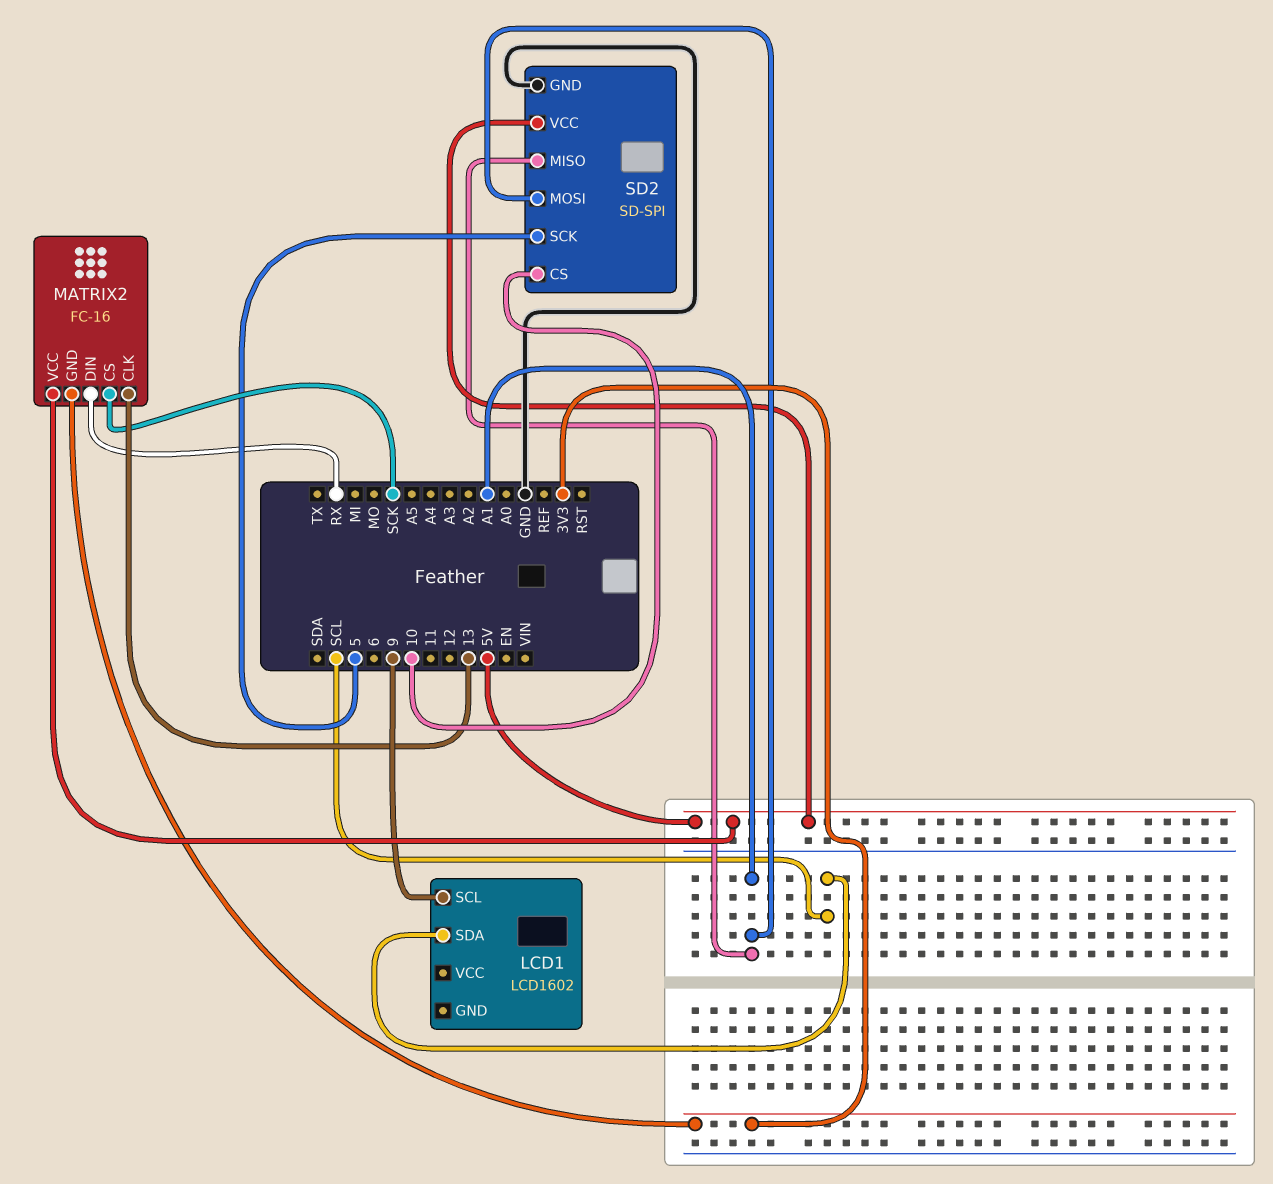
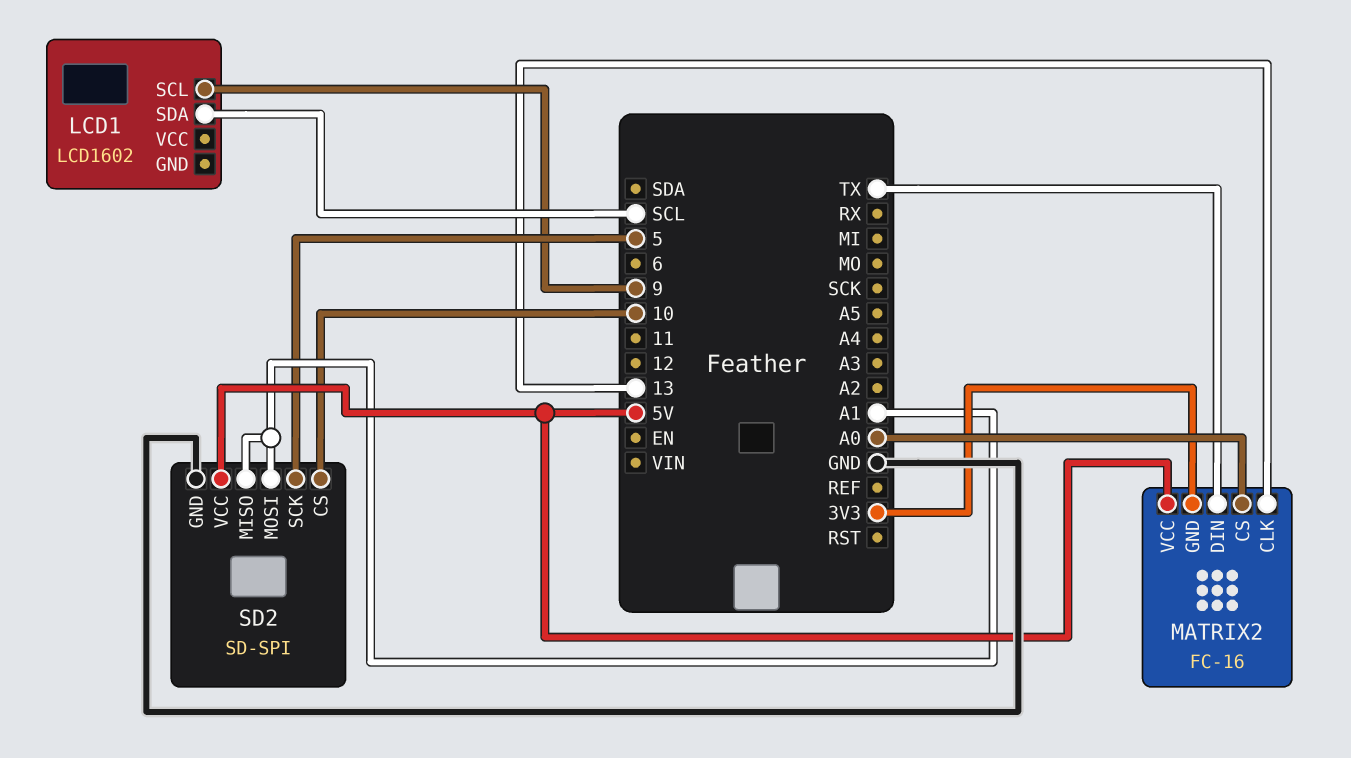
MATRIX2 pin CS: SCK -> A0
MATRIX2 pin DIN: RX -> TX

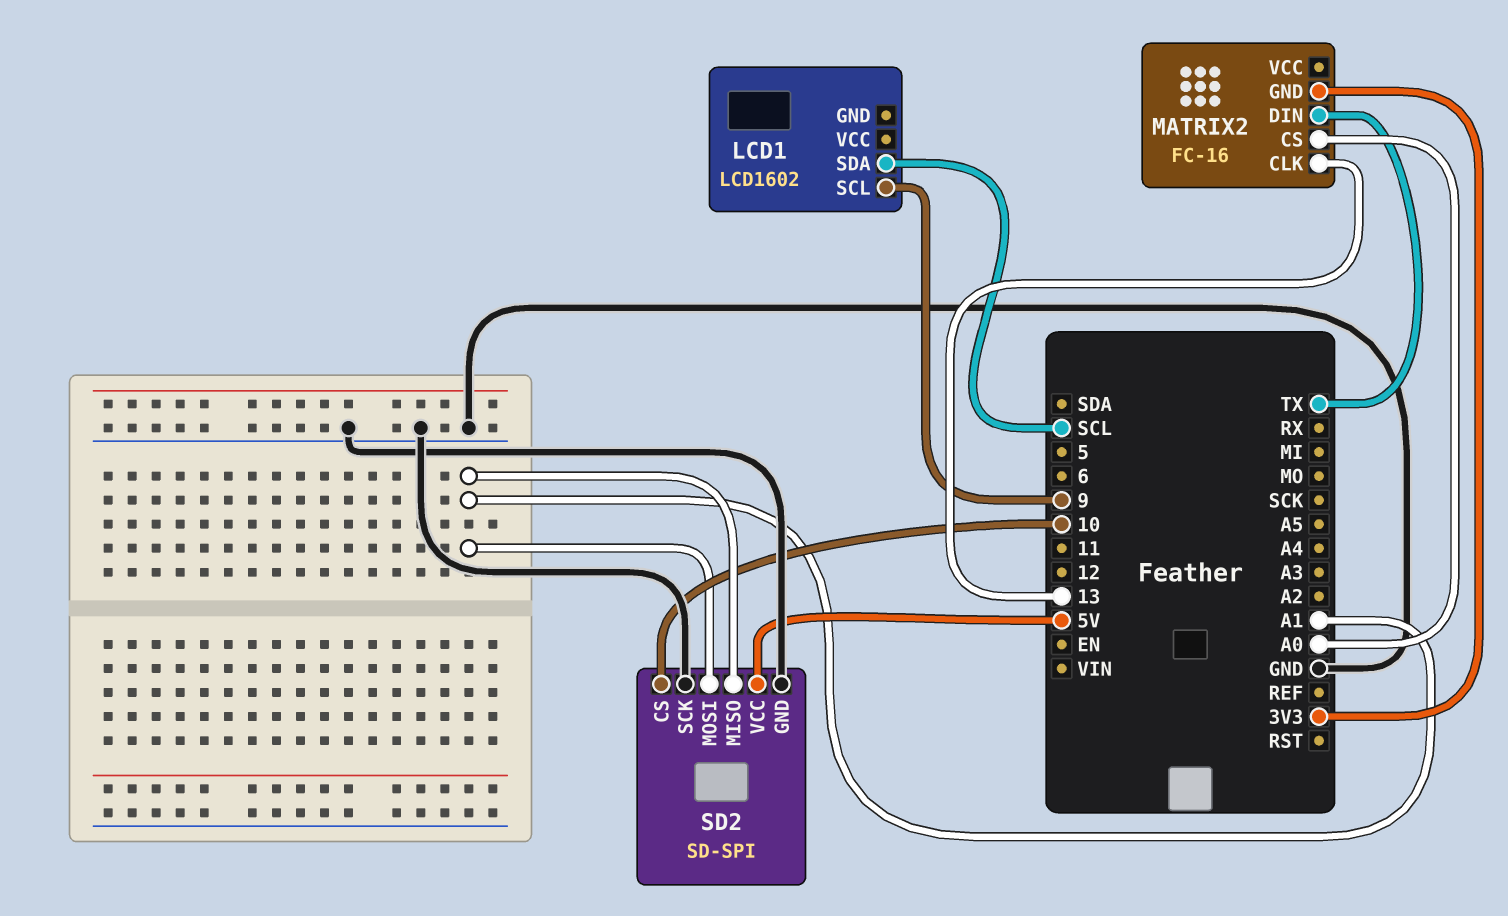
MATRIX2 pin VCC: 5V -> none
SD2 pin SCK: 5 -> GND

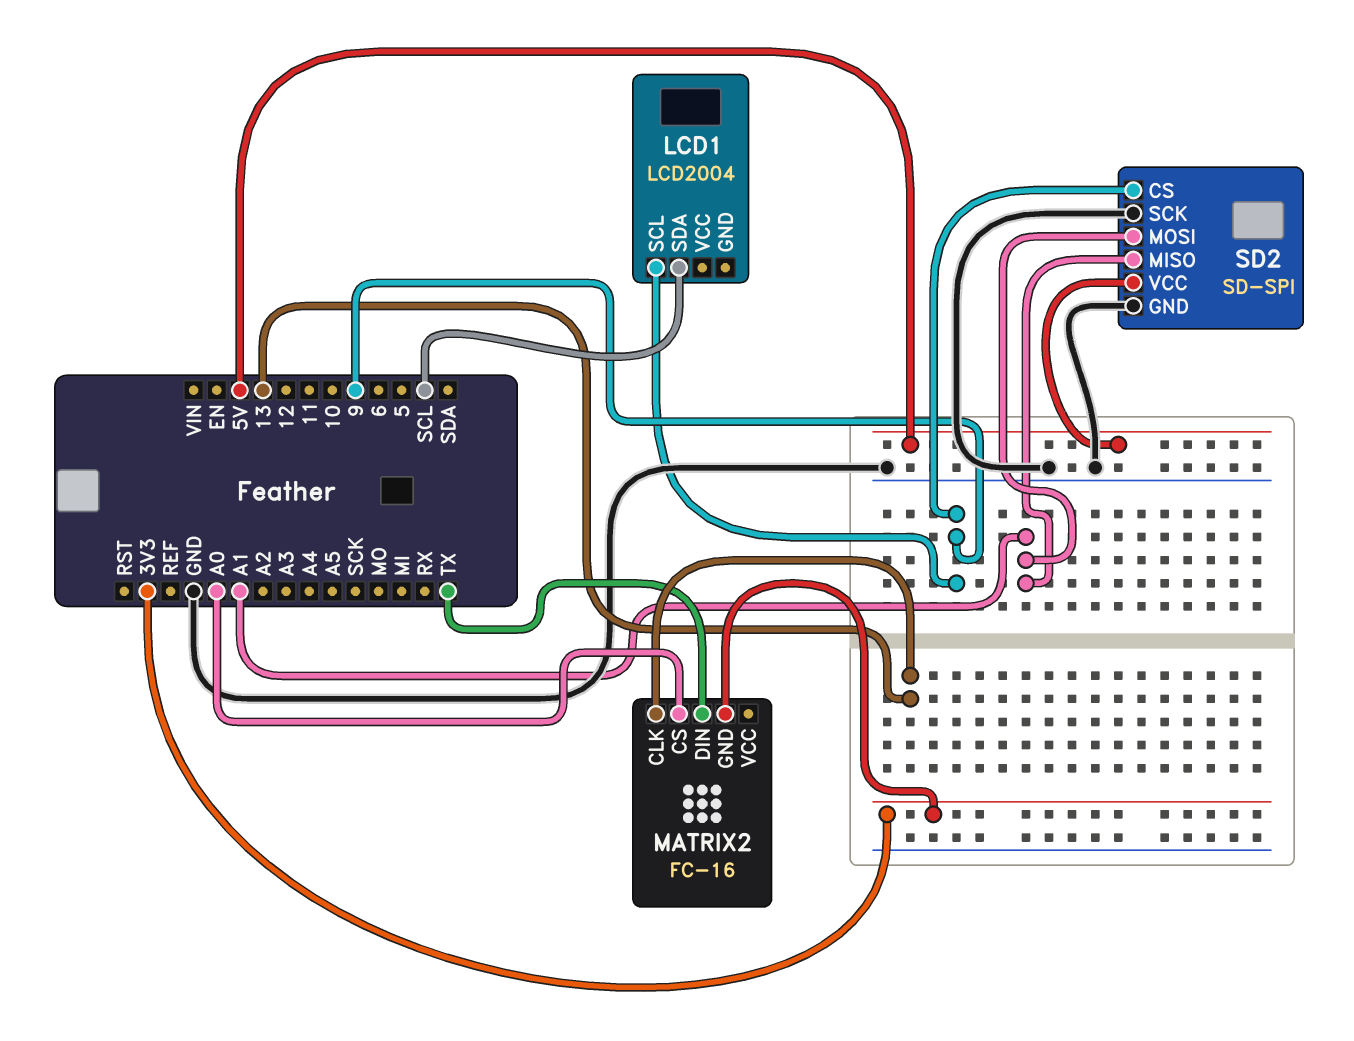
LCD1: LCD1602 -> LCD2004
SD2 pin CS: 10 -> 9

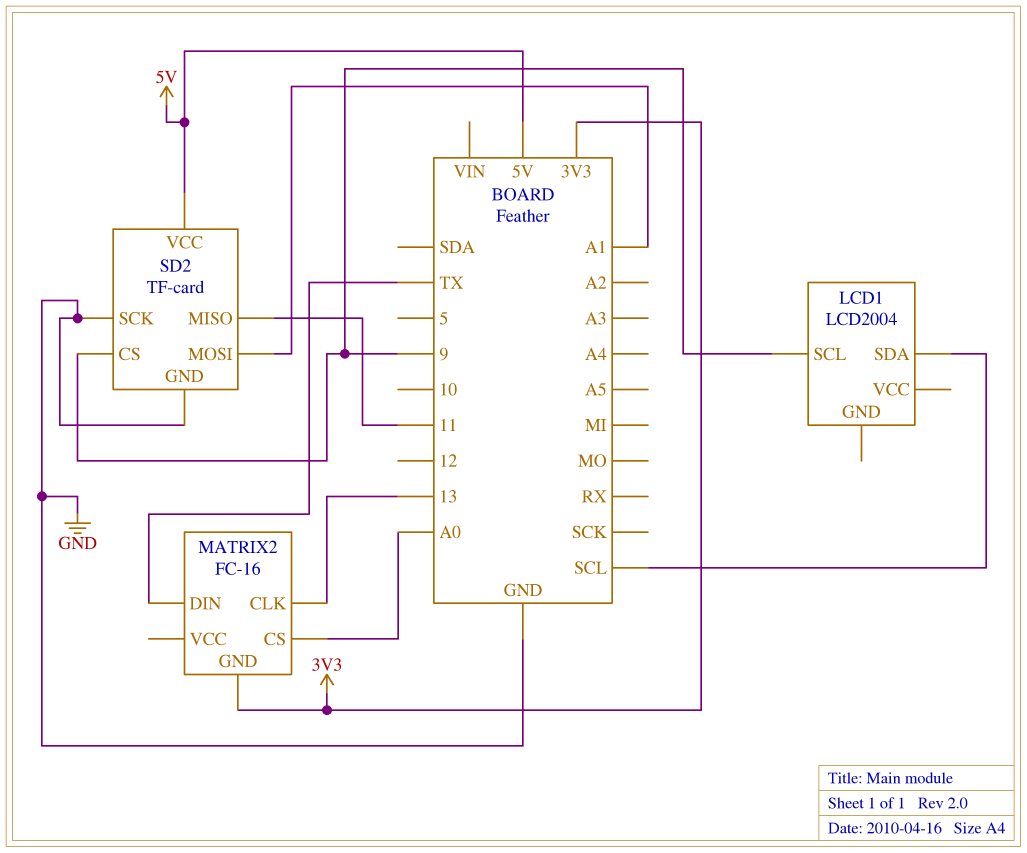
SD2: SD-SPI -> TF-card
SD2 pin MISO: A1 -> 11

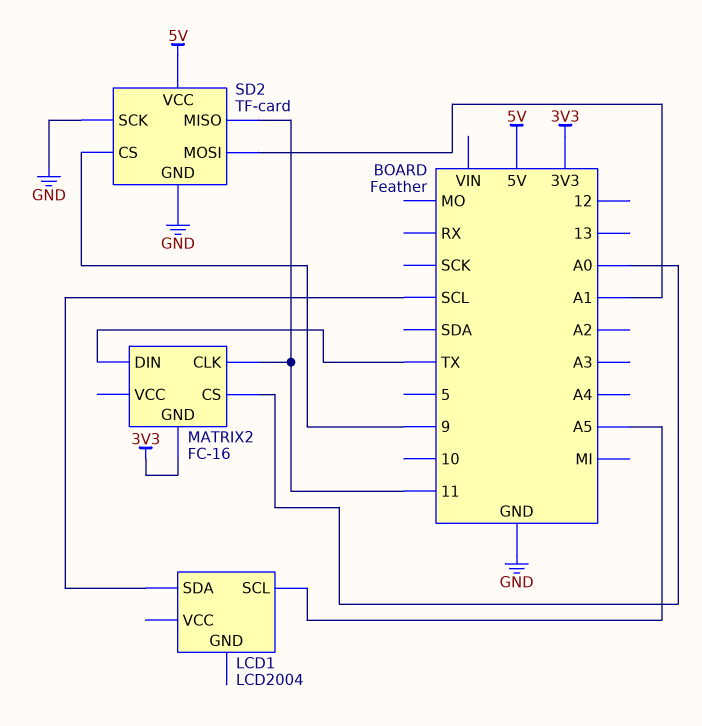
LCD1 pin SCL: 9 -> A5
MATRIX2 pin CLK: 13 -> 11

